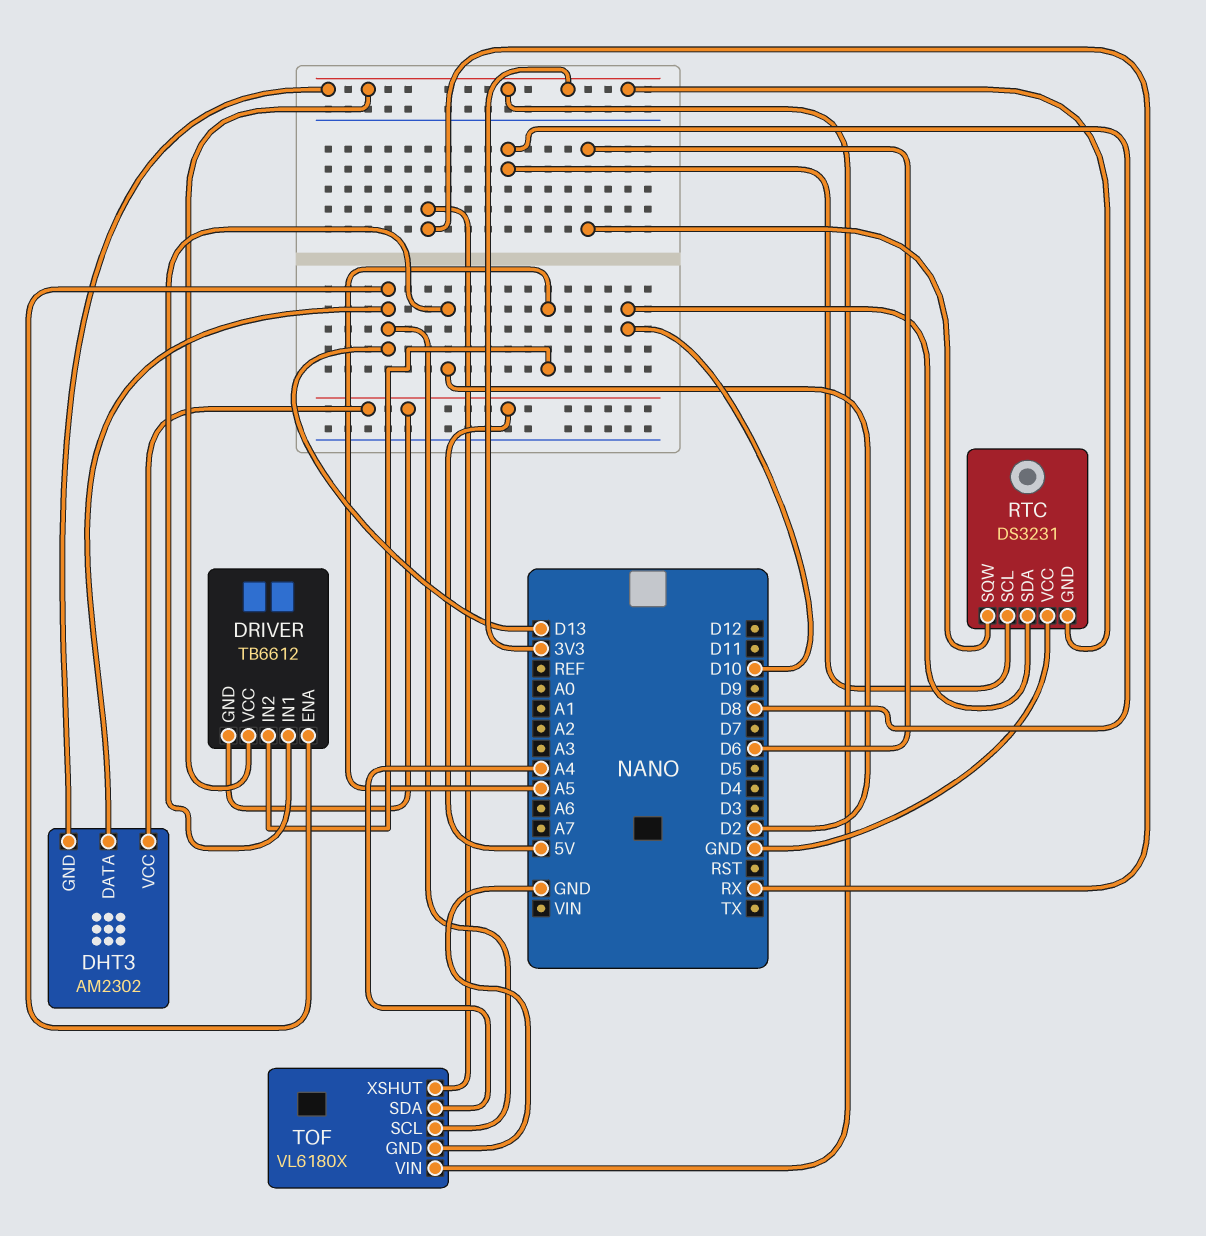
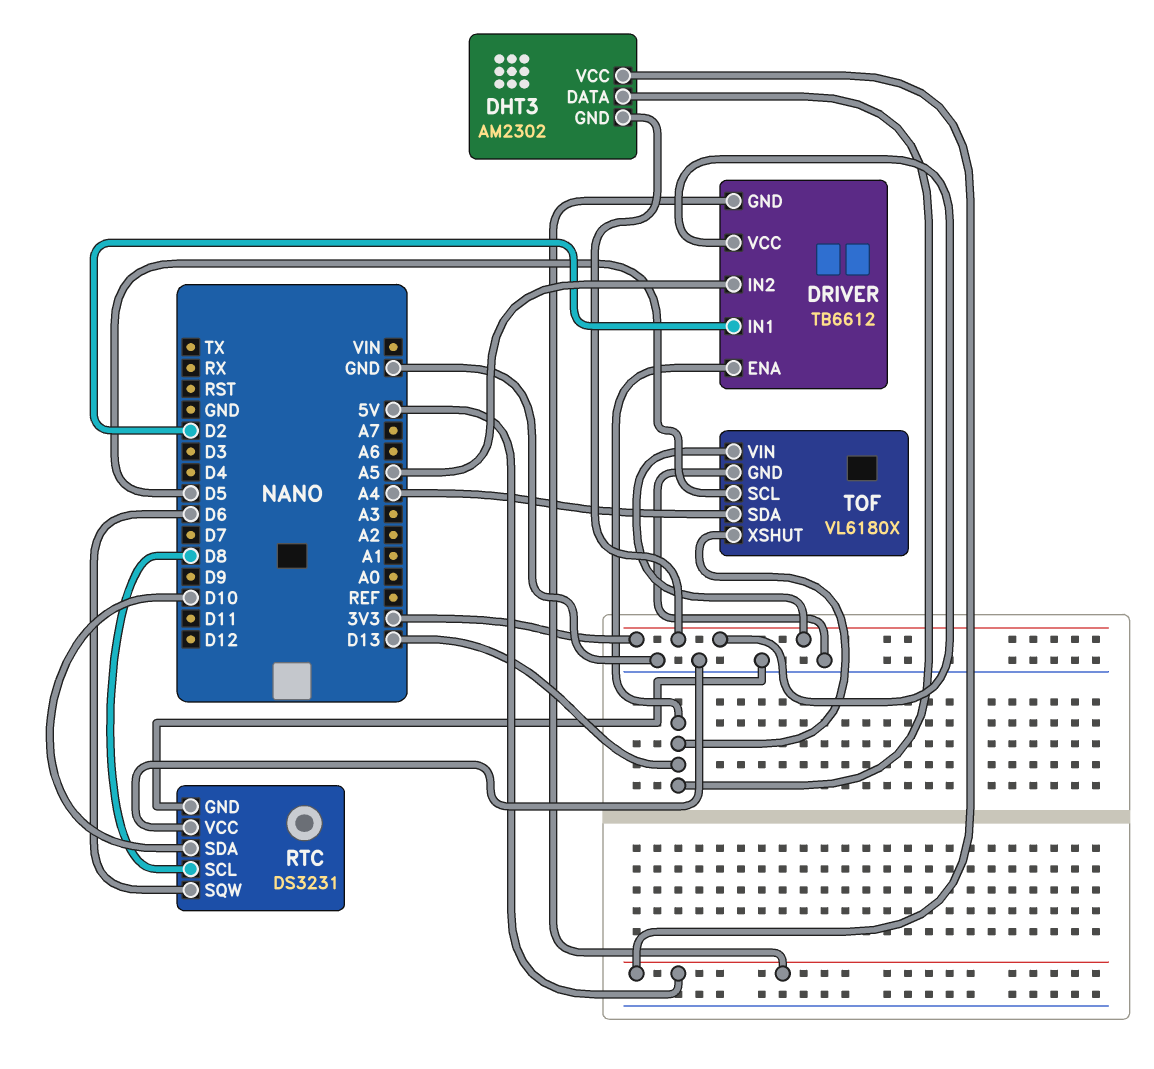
RTC pin GND: 3V3 -> GND
TOF pin SCL: D13 -> D5
TOF pin XSHUT: RX -> D13

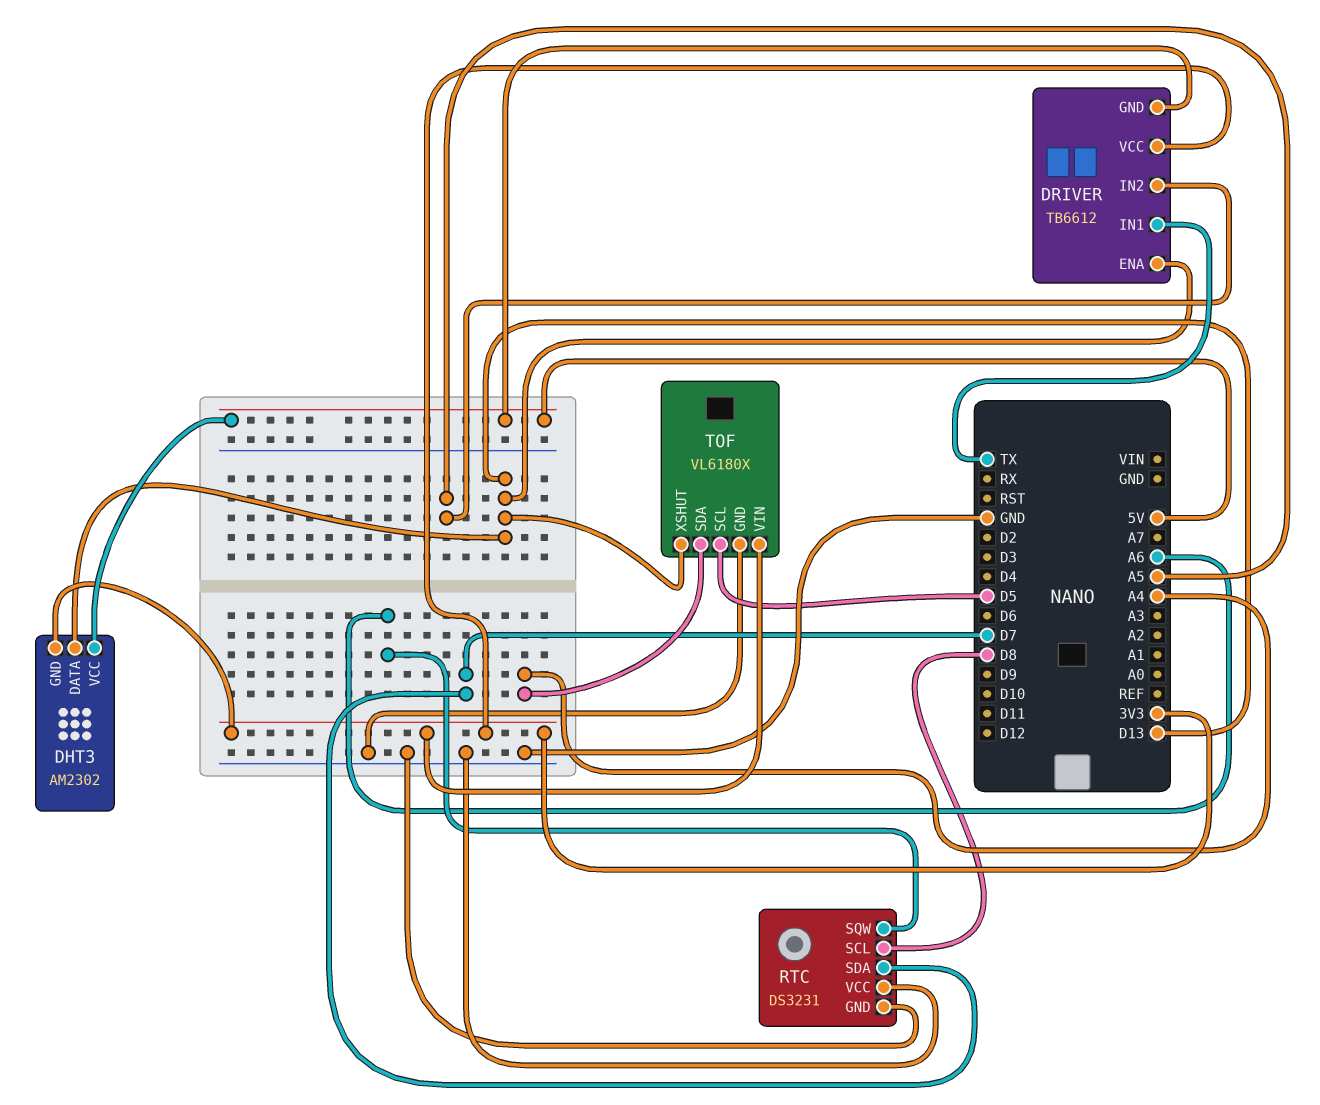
DRIVER pin IN1: D2 -> TX
RTC pin SDA: D10 -> D7
RTC pin SQW: D6 -> A6

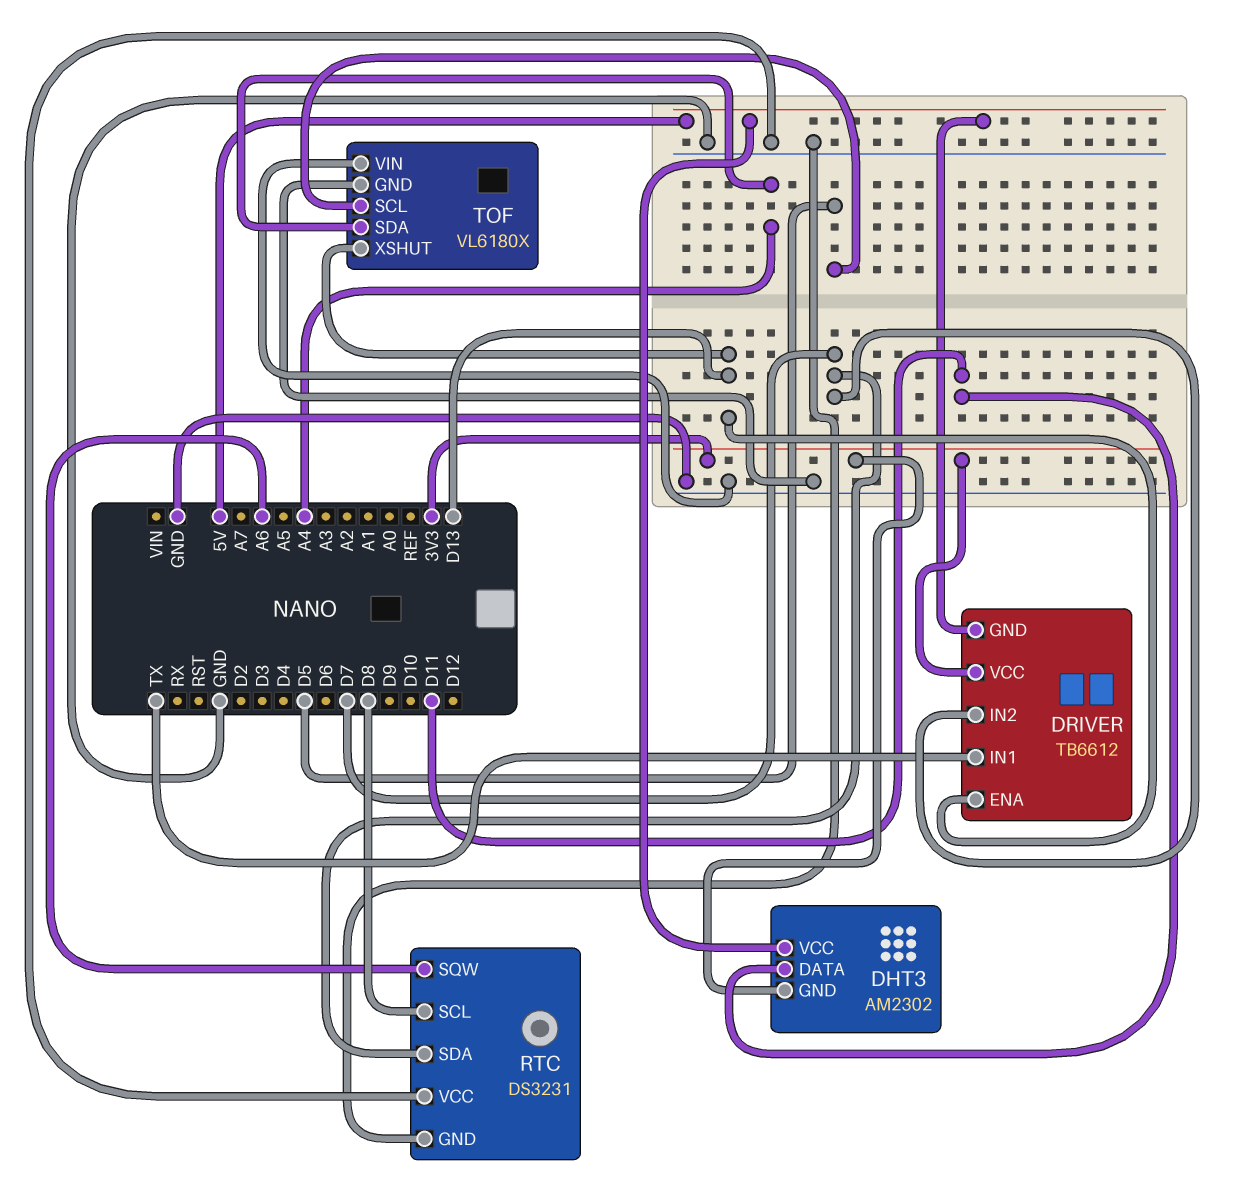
DHT3 pin DATA: D13 -> D11
DRIVER pin IN2: A5 -> D7
TOF pin VIN: 3V3 -> GND

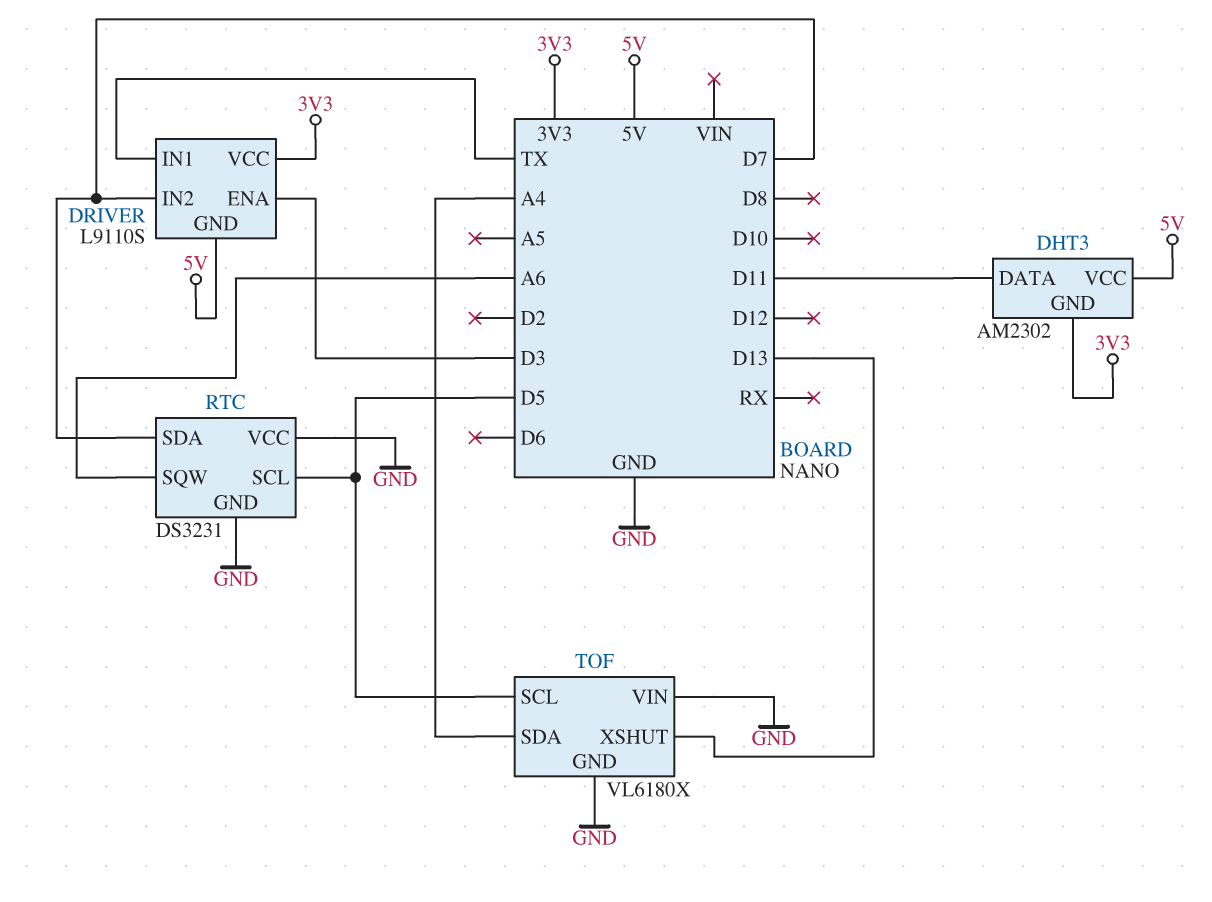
DRIVER: TB6612 -> L9110S
DRIVER pin ENA: D13 -> D3
RTC pin SCL: D8 -> D5

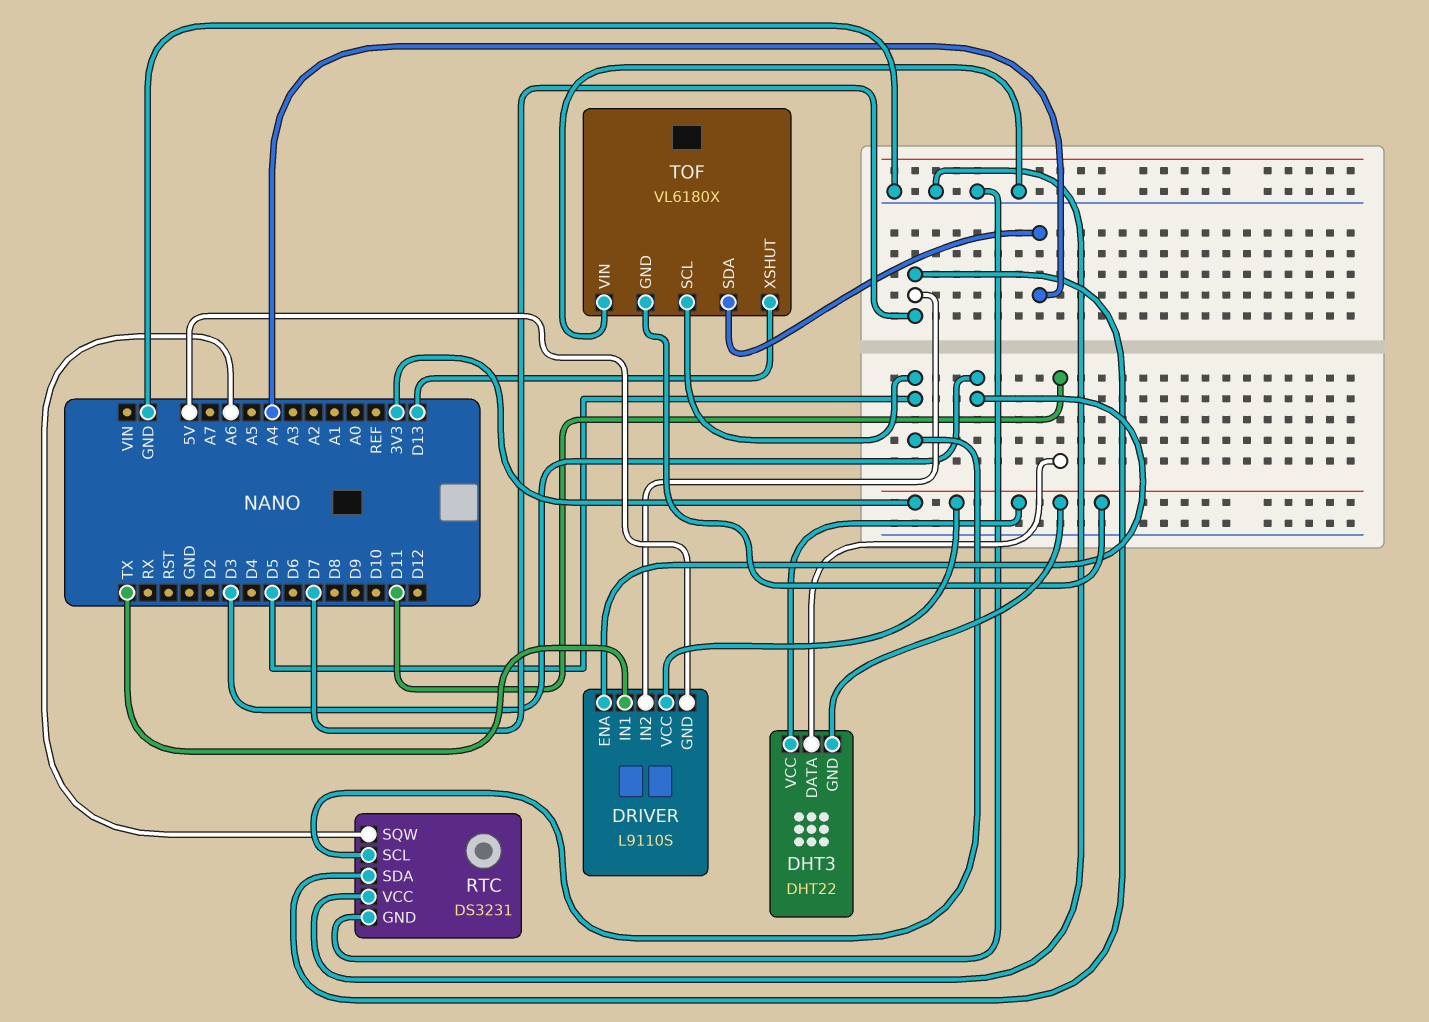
DHT3: AM2302 -> DHT22
DHT3 pin VCC: 5V -> 3V3
TOF pin GND: GND -> 3V3

